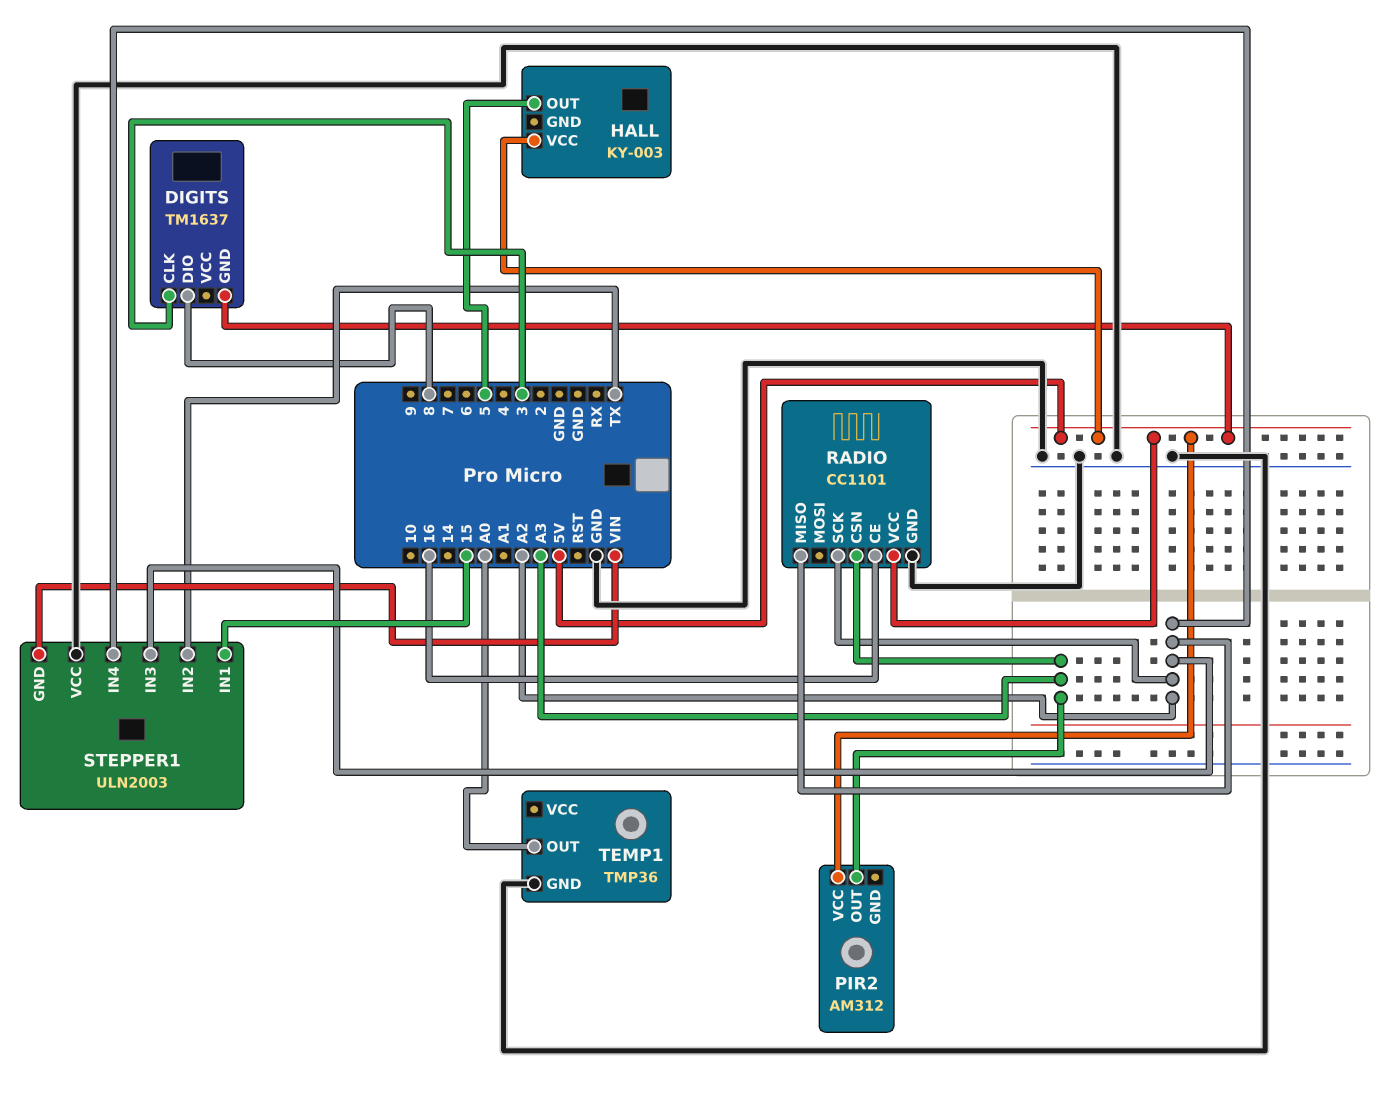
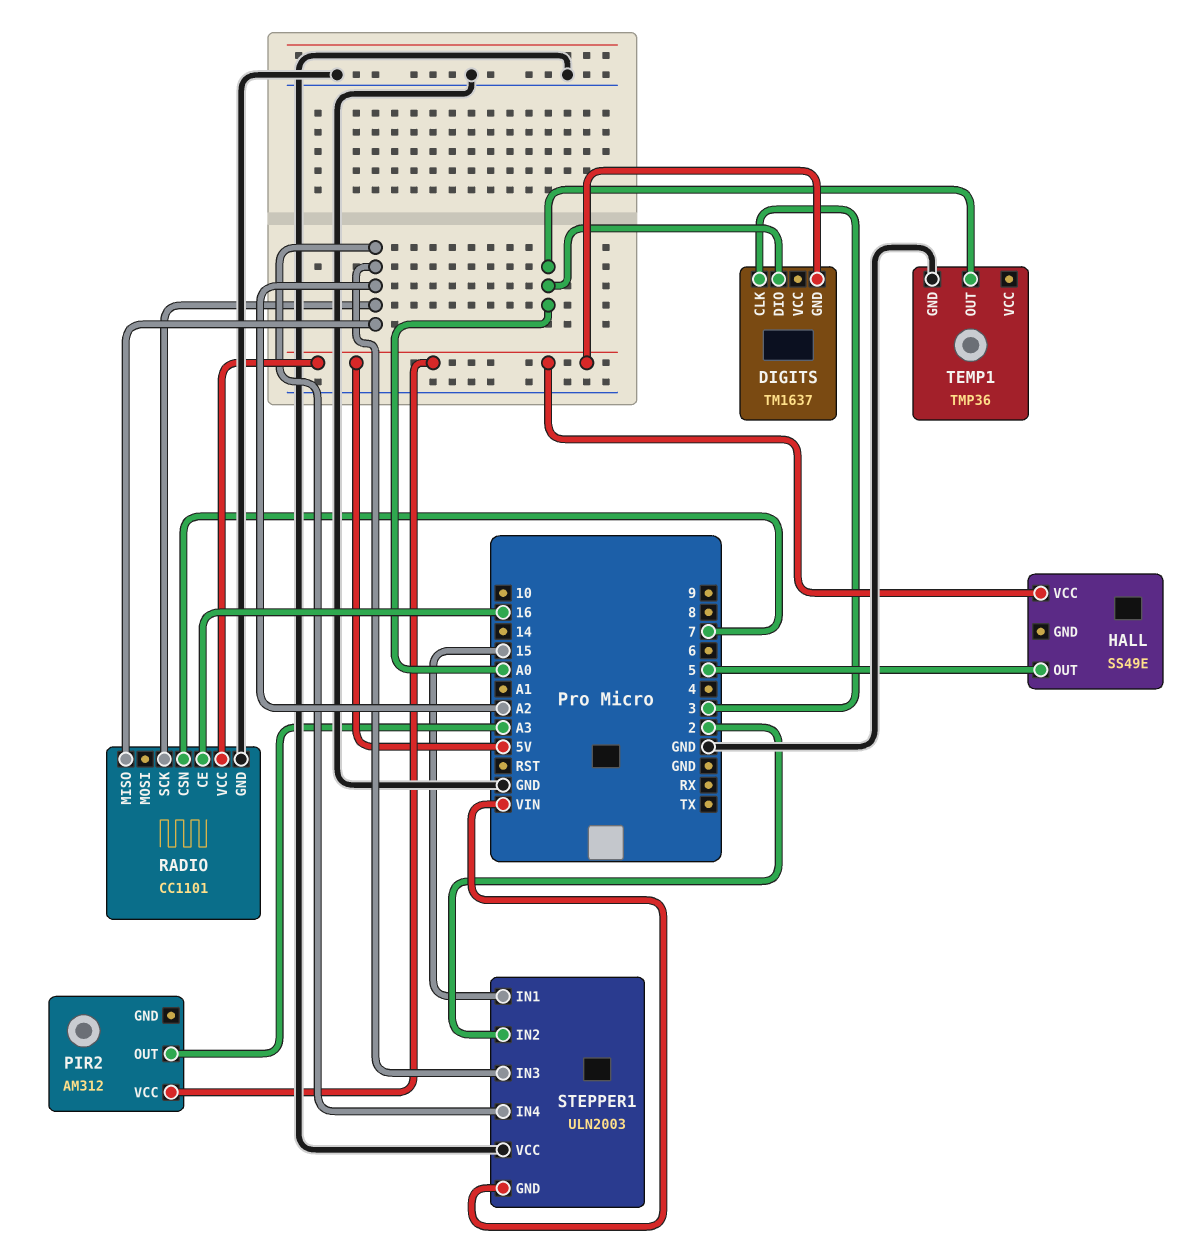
DIGITS pin DIO: 8 -> A0
HALL: KY-003 -> SS49E
RADIO pin CSN: A3 -> 7
STEPPER1 pin IN2: TX -> 2

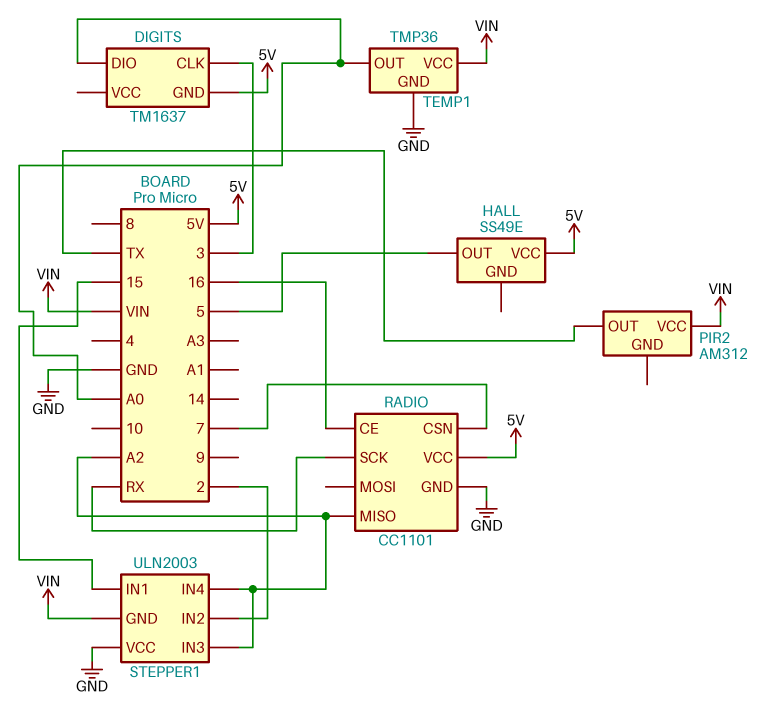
PIR2 pin OUT: A3 -> TX
PIR2 pin VCC: 5V -> VIN
RADIO pin SCK: A2 -> RX
TEMP1 pin VCC: none -> VIN

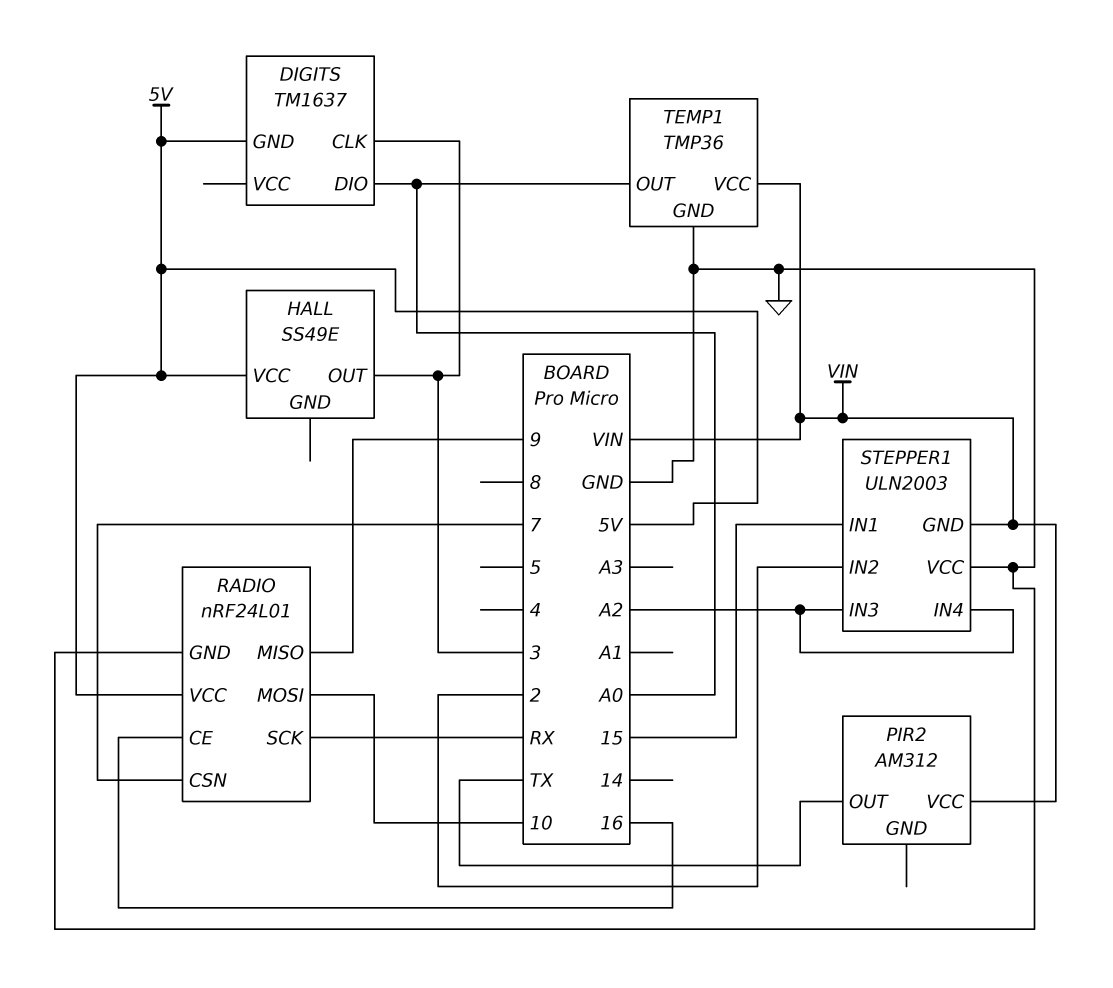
HALL pin OUT: 5 -> 3
RADIO: CC1101 -> nRF24L01
RADIO pin MISO: A2 -> 9
RADIO pin MOSI: none -> 10

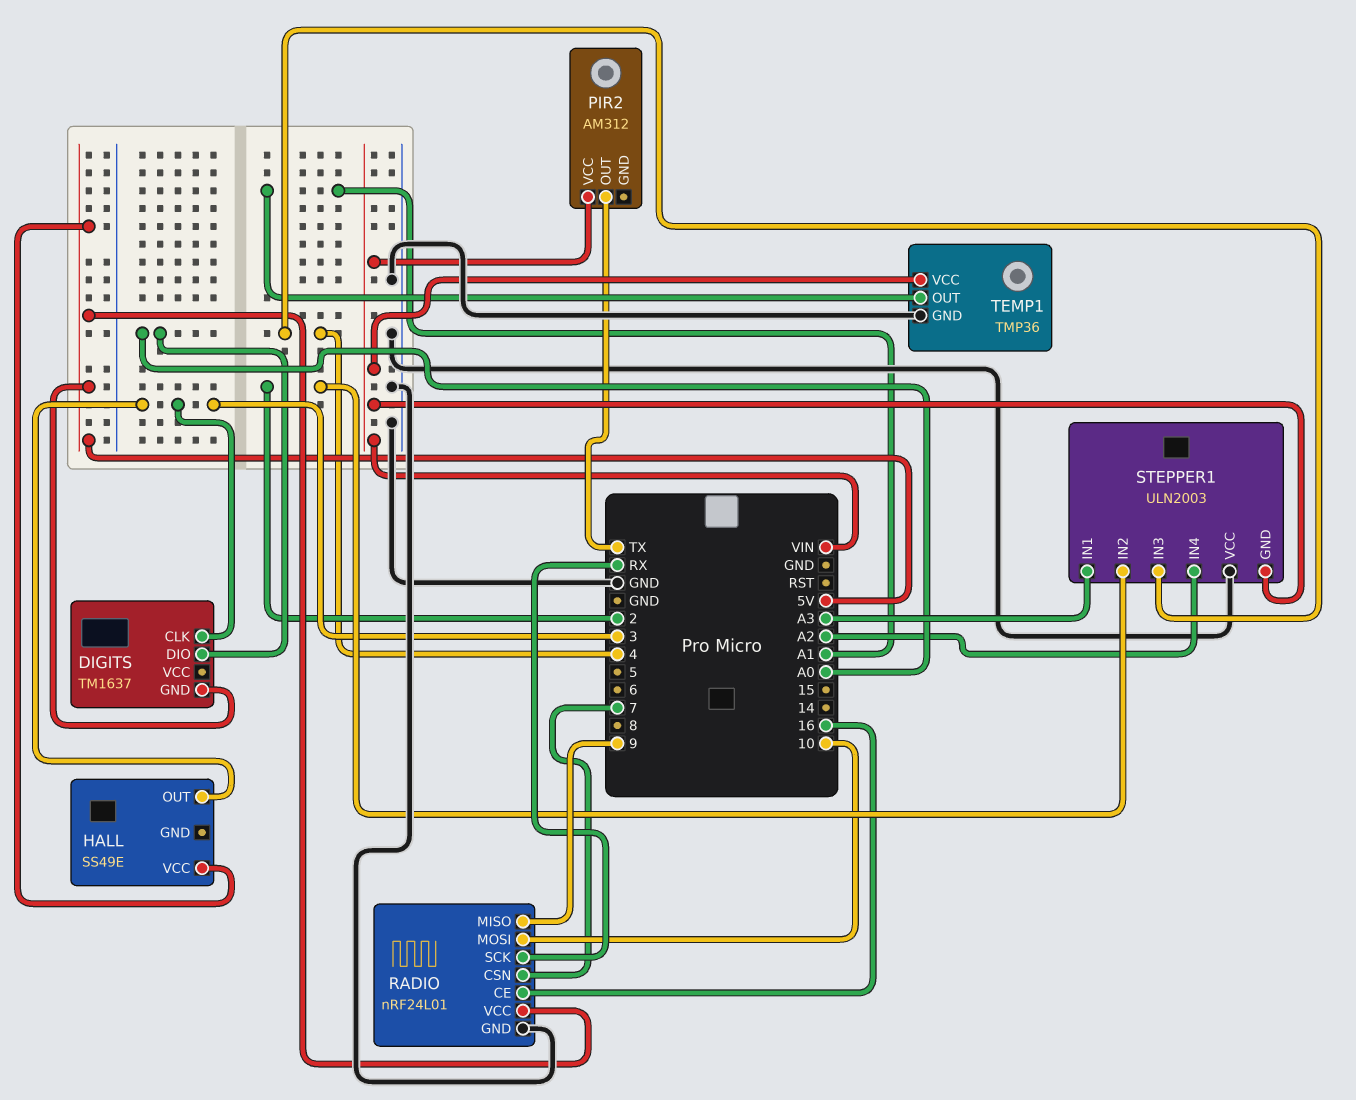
STEPPER1 pin IN1: 15 -> A3
STEPPER1 pin IN3: A2 -> 4
TEMP1 pin OUT: A0 -> A1

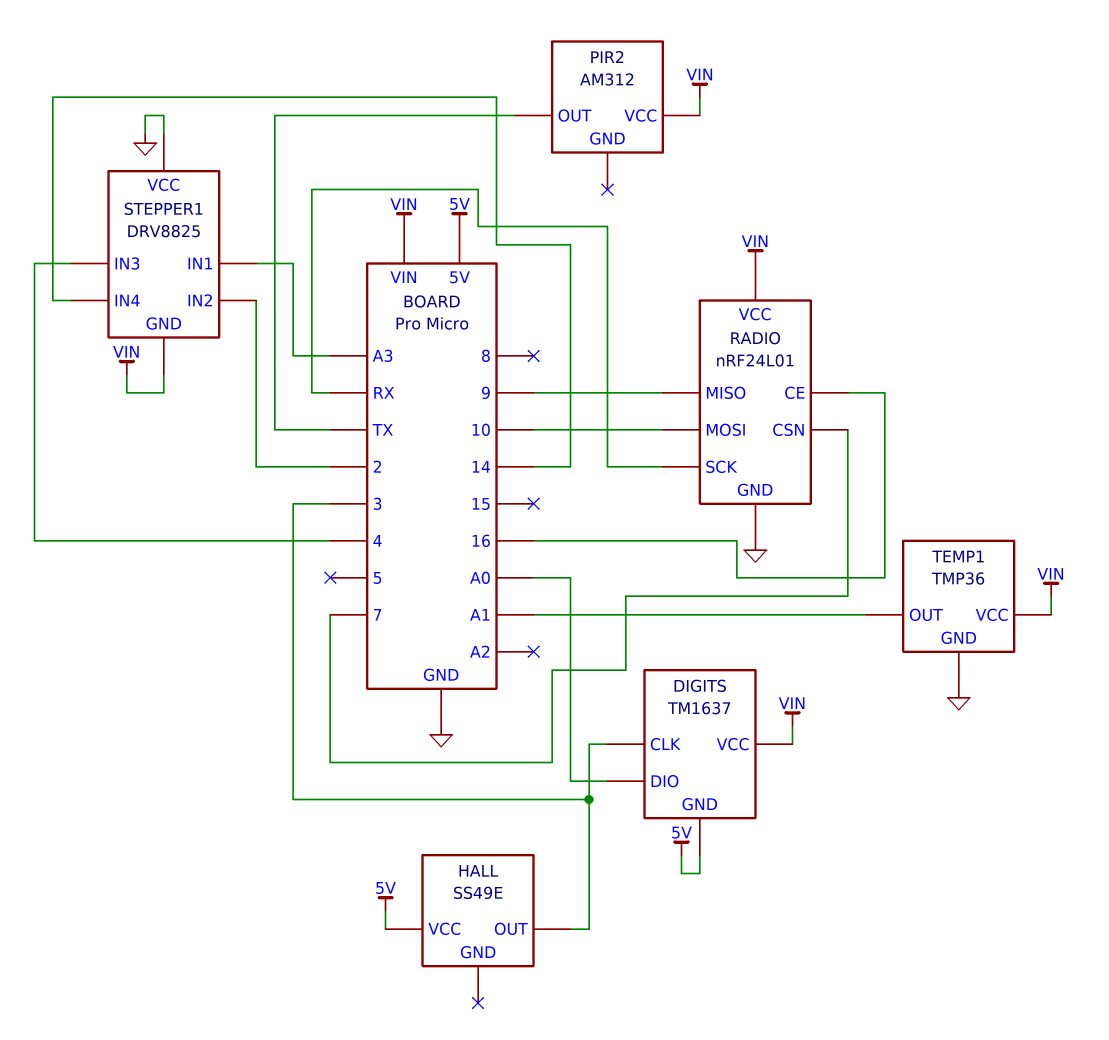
DIGITS pin VCC: none -> VIN
RADIO pin VCC: 5V -> VIN
STEPPER1: ULN2003 -> DRV8825
STEPPER1 pin IN4: A2 -> 14

